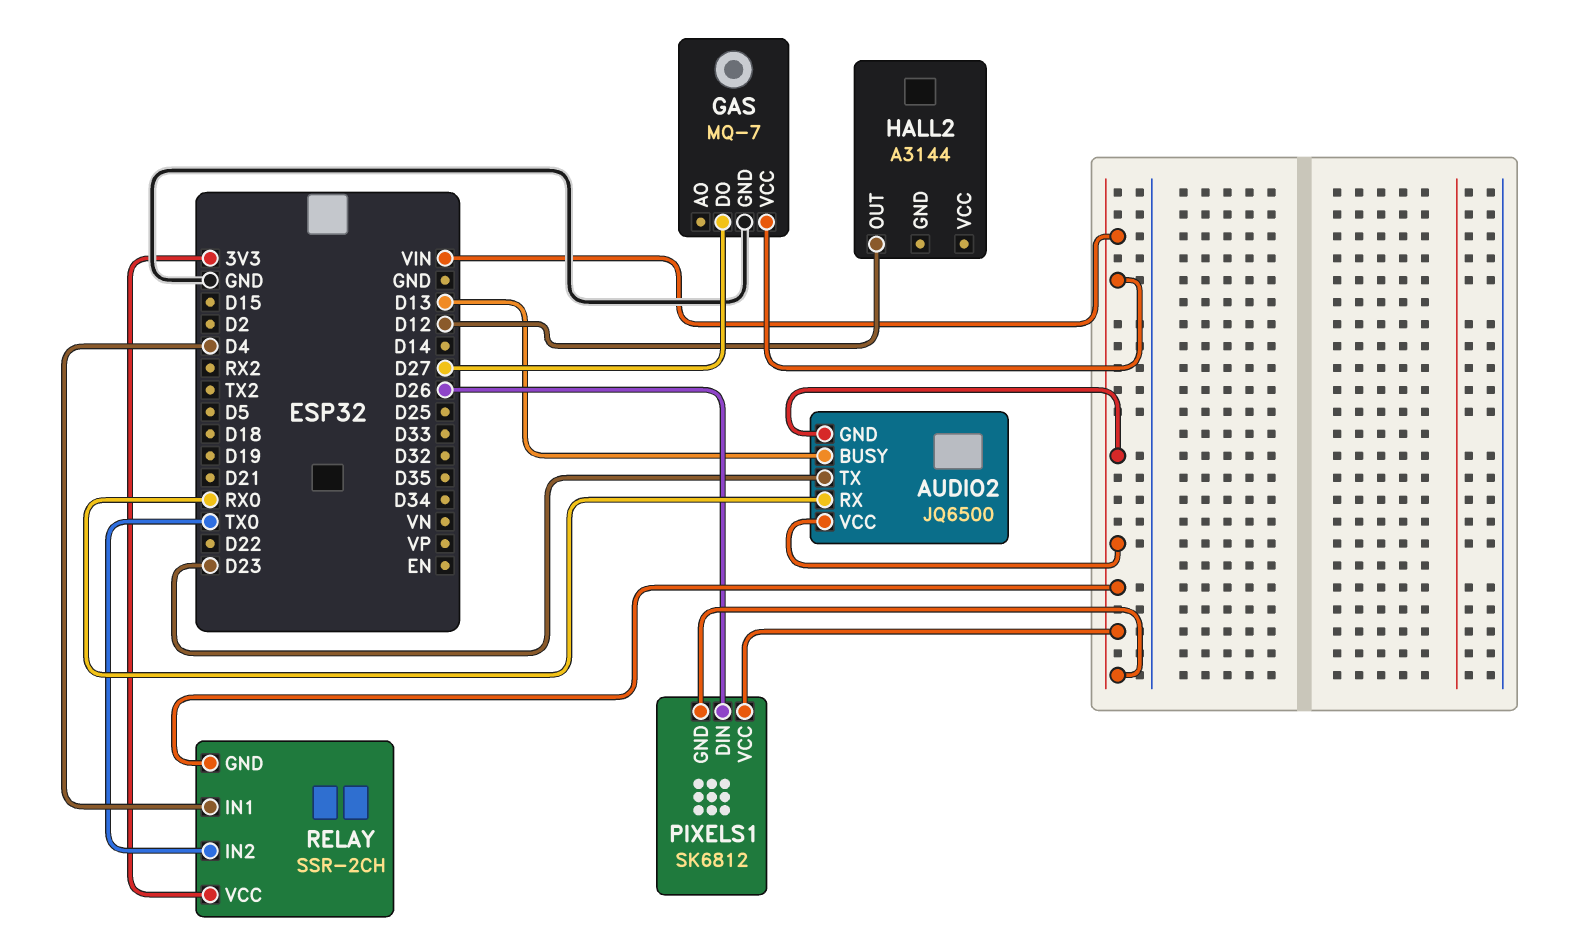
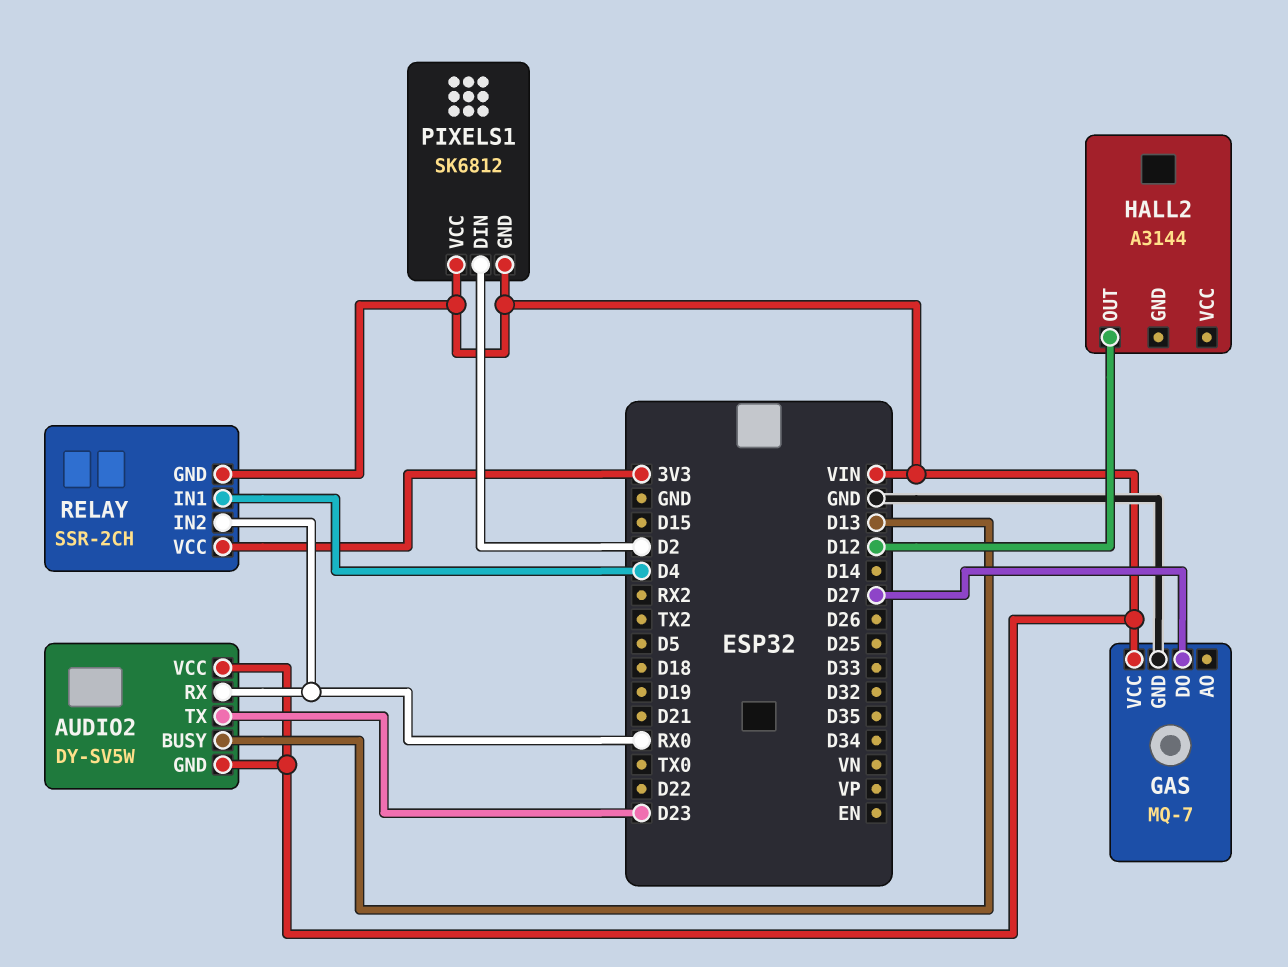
AUDIO2: JQ6500 -> DY-SV5W
PIXELS1 pin DIN: D26 -> D2
RELAY pin IN2: TX0 -> RX0

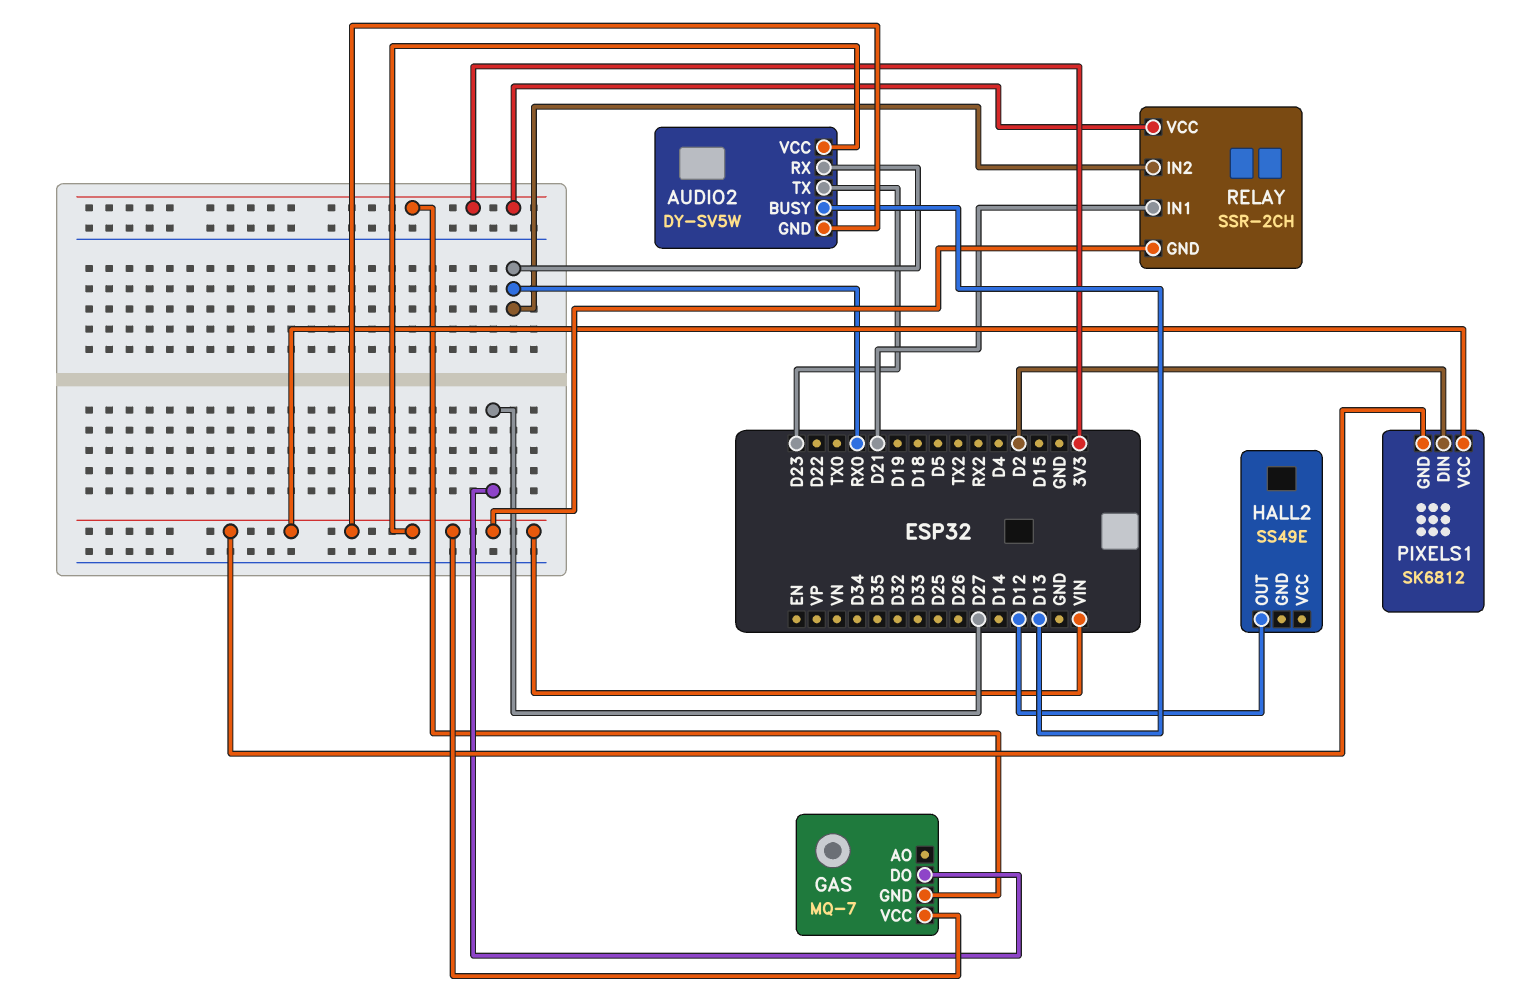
GAS pin GND: GND -> 3V3
HALL2: A3144 -> SS49E
RELAY pin IN1: D4 -> D21

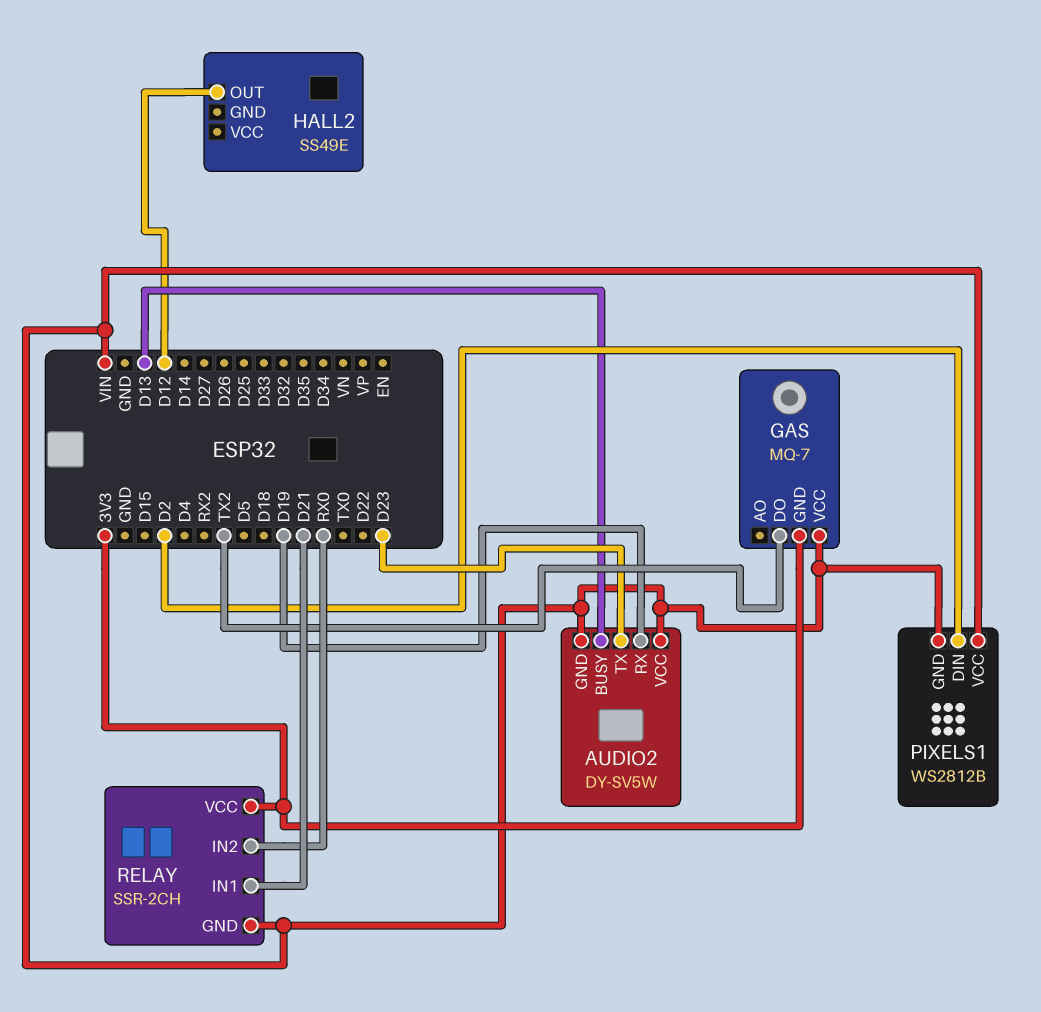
AUDIO2 pin RX: RX0 -> D19
GAS pin DO: D27 -> TX2
PIXELS1: SK6812 -> WS2812B

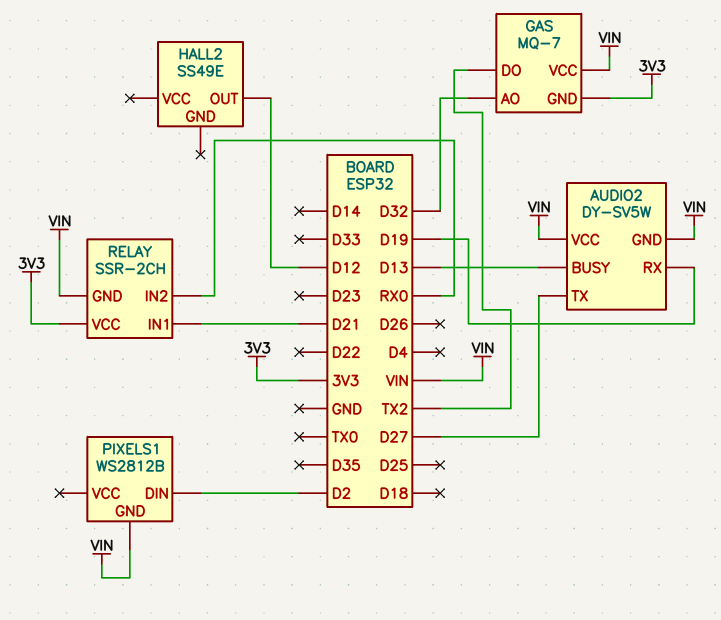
AUDIO2 pin TX: D23 -> D27
GAS pin AO: none -> D32
PIXELS1 pin VCC: VIN -> none

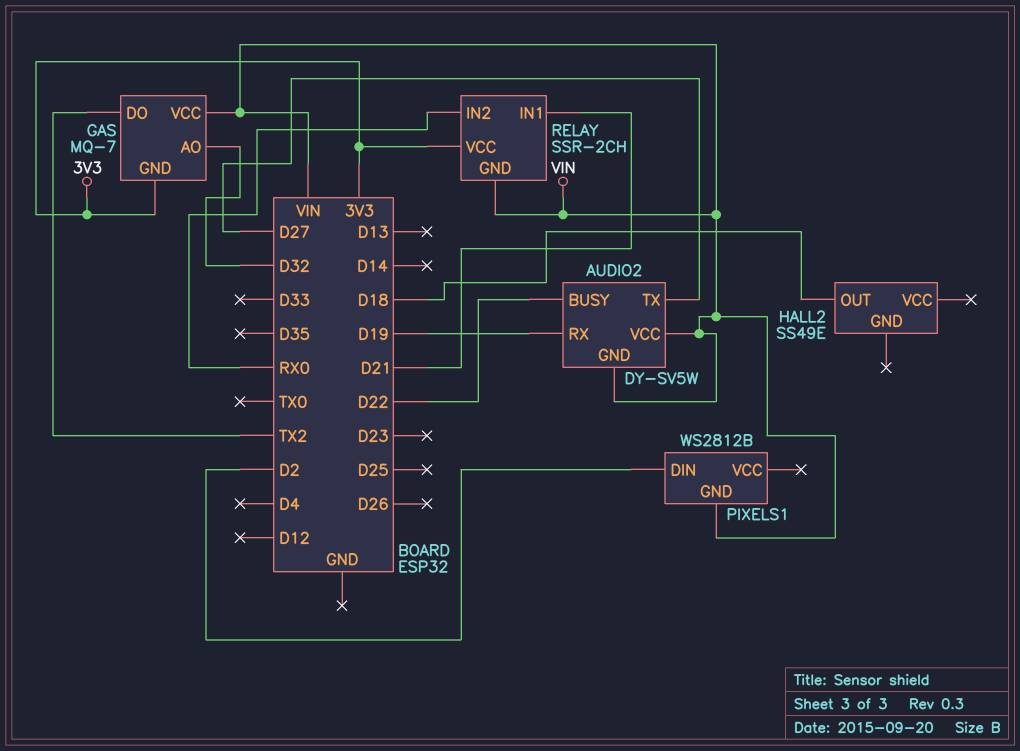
AUDIO2 pin BUSY: D13 -> D22
HALL2 pin OUT: D12 -> D18

